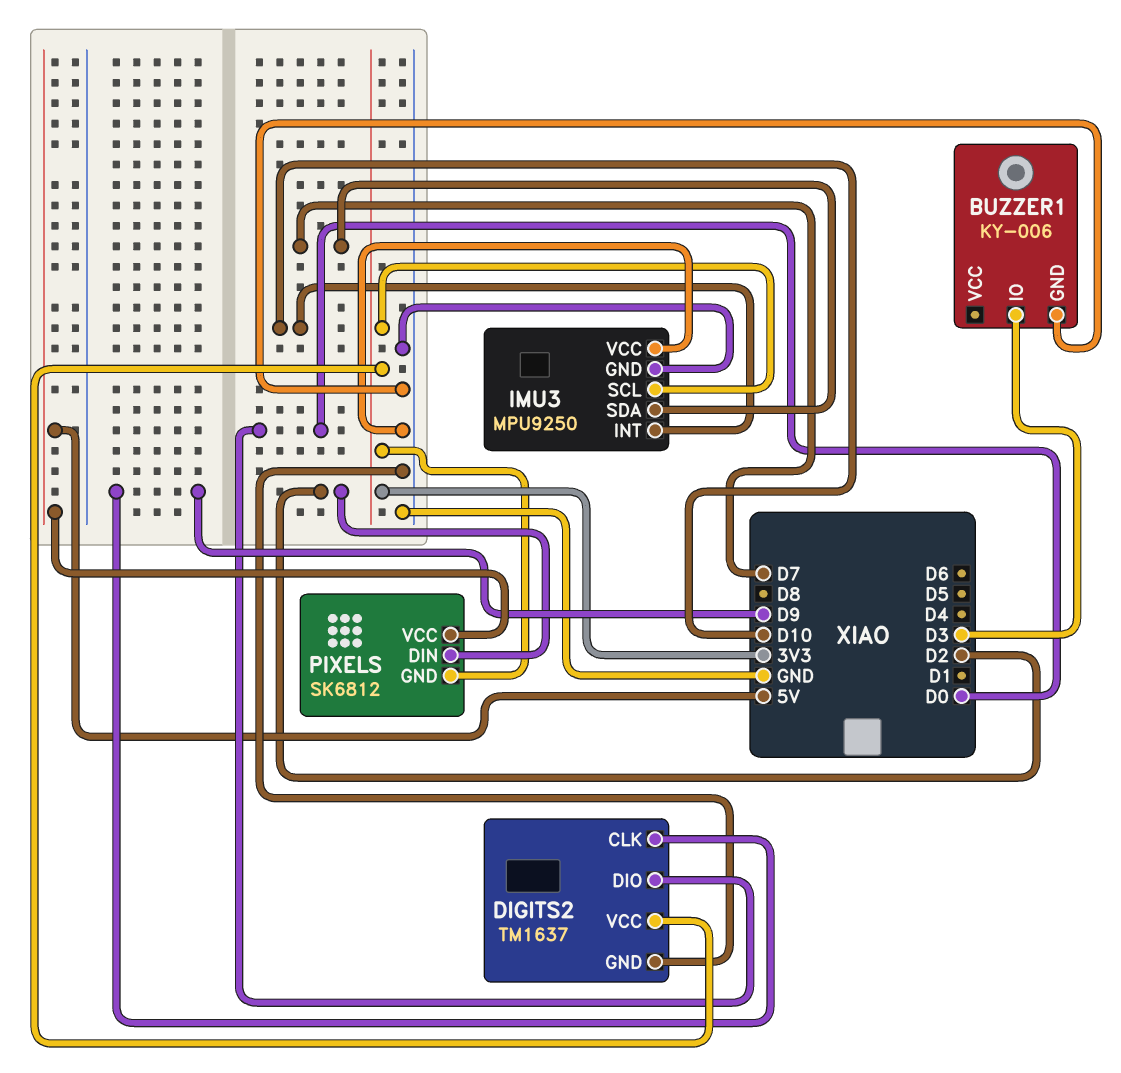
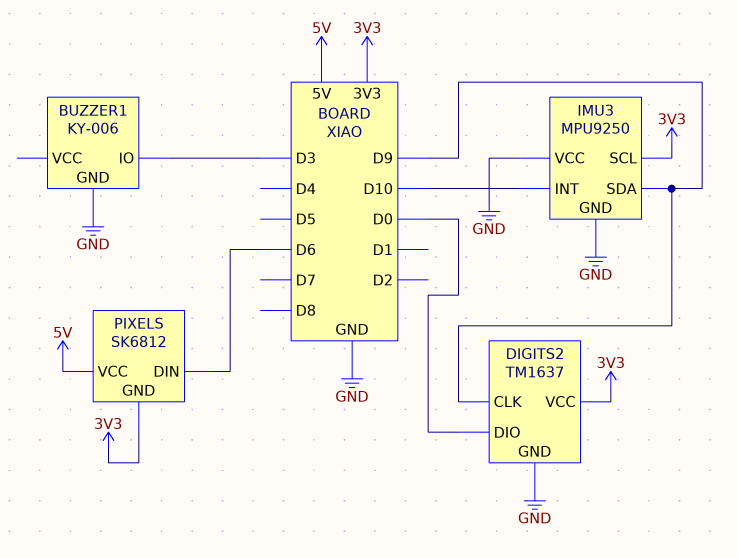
IMU3 pin SDA: D7 -> D9
PIXELS pin DIN: D2 -> D6

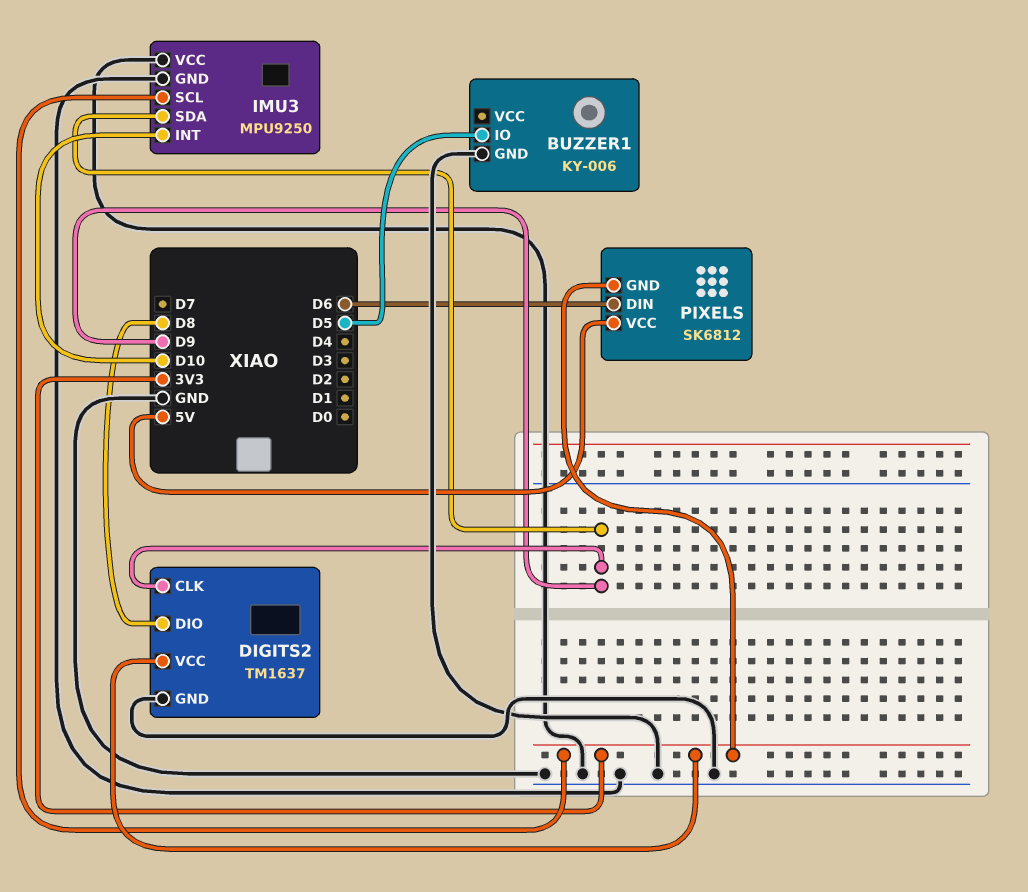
BUZZER1 pin IO: D3 -> D5
DIGITS2 pin DIO: D0 -> D8

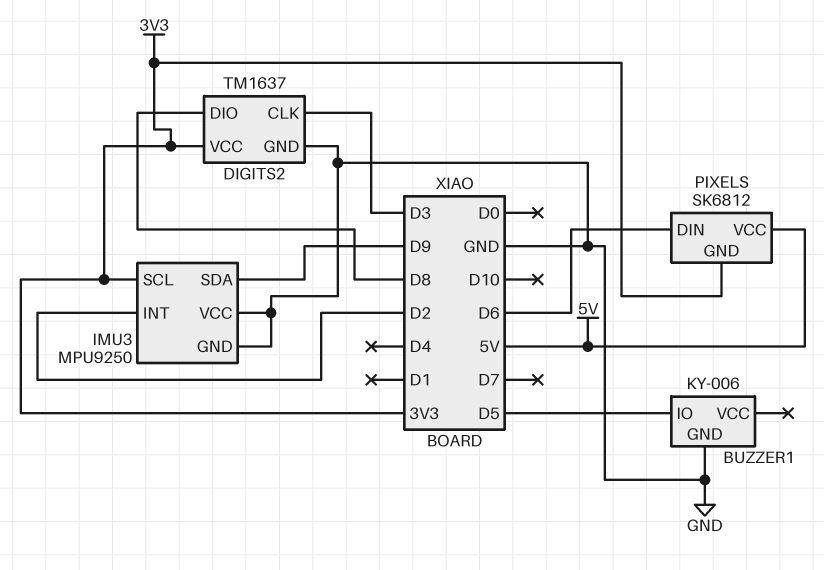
DIGITS2 pin CLK: D9 -> D3
IMU3 pin INT: D10 -> D2

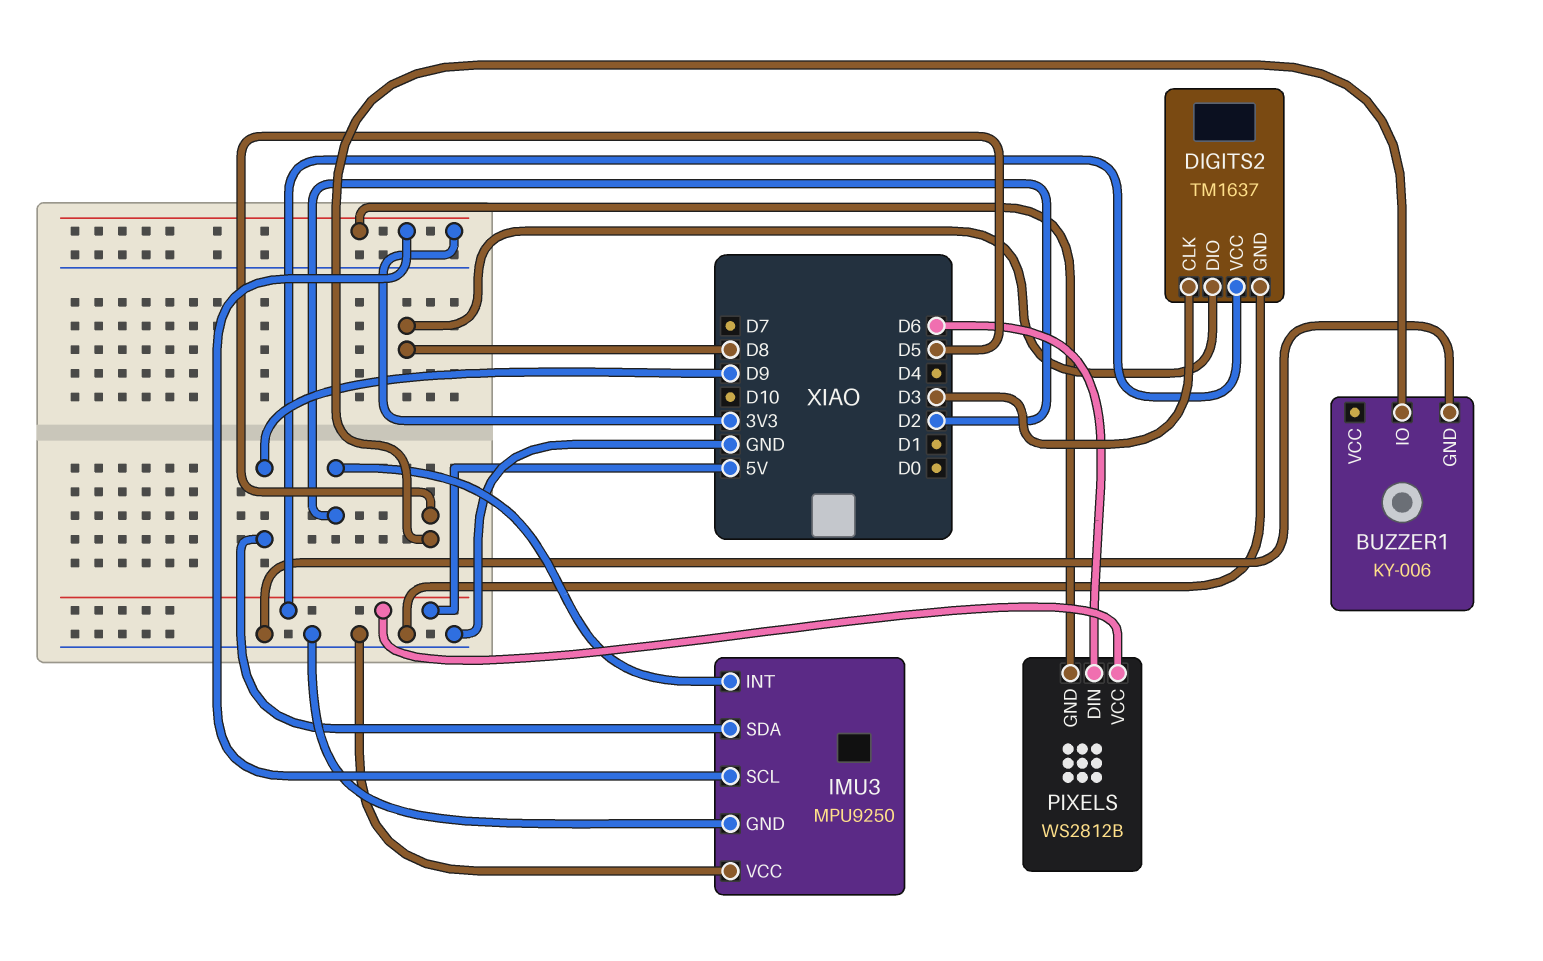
DIGITS2 pin VCC: 3V3 -> 5V
PIXELS: SK6812 -> WS2812B

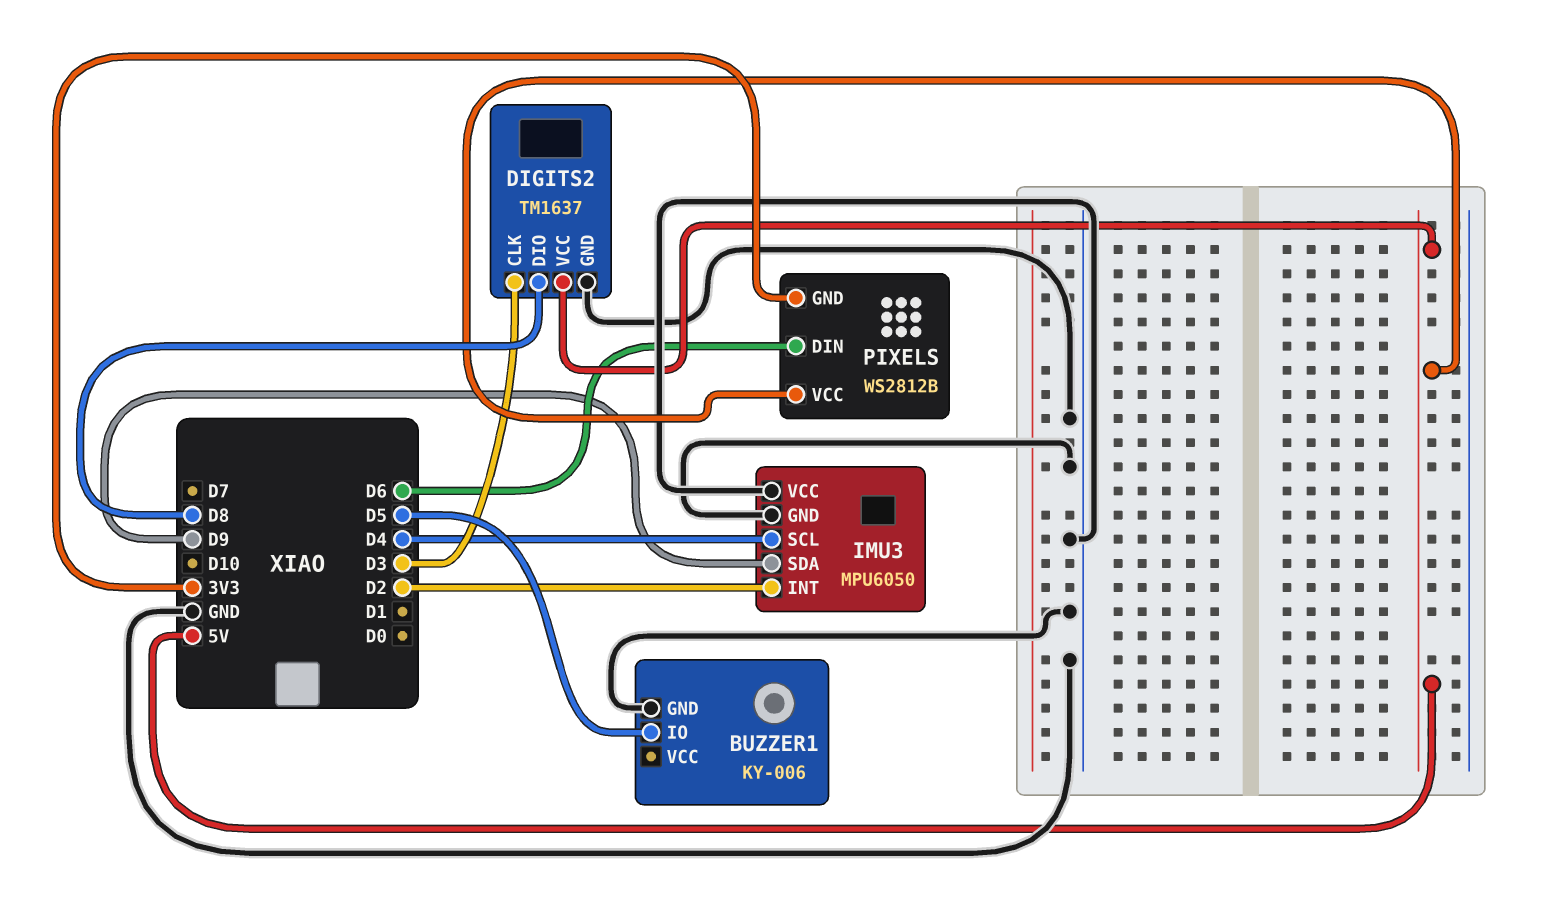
IMU3: MPU9250 -> MPU6050
IMU3 pin SCL: 3V3 -> D4

